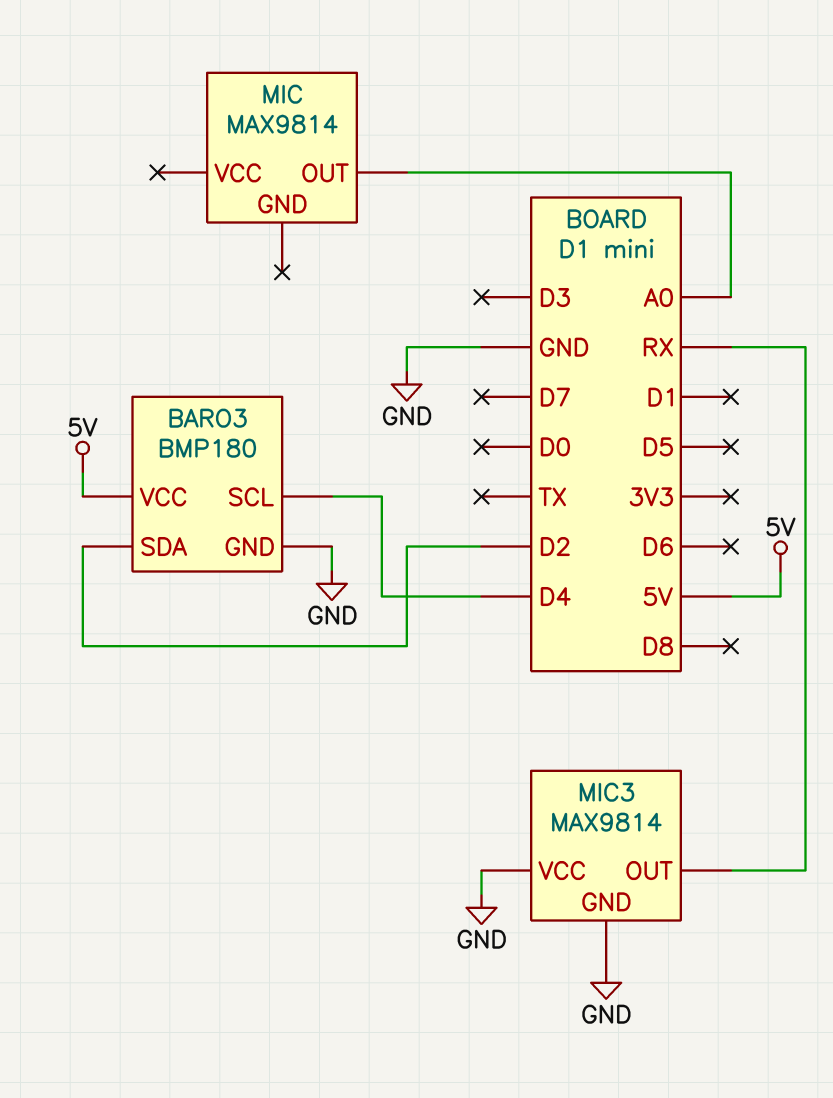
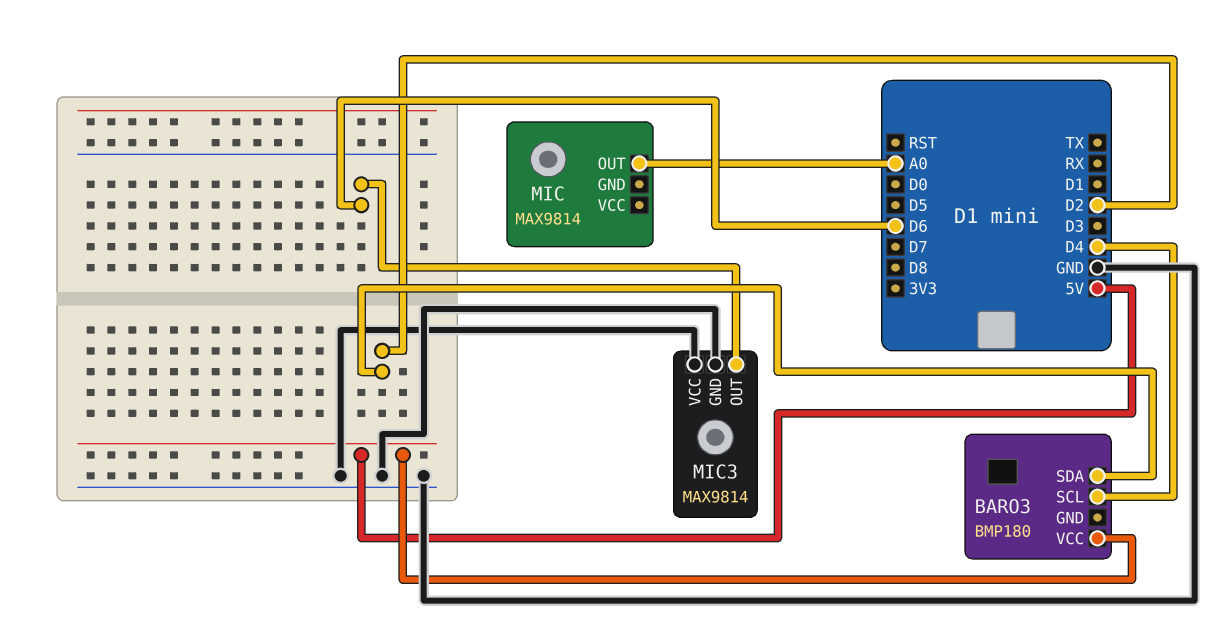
BARO3 pin GND: GND -> none
MIC3 pin OUT: RX -> D6

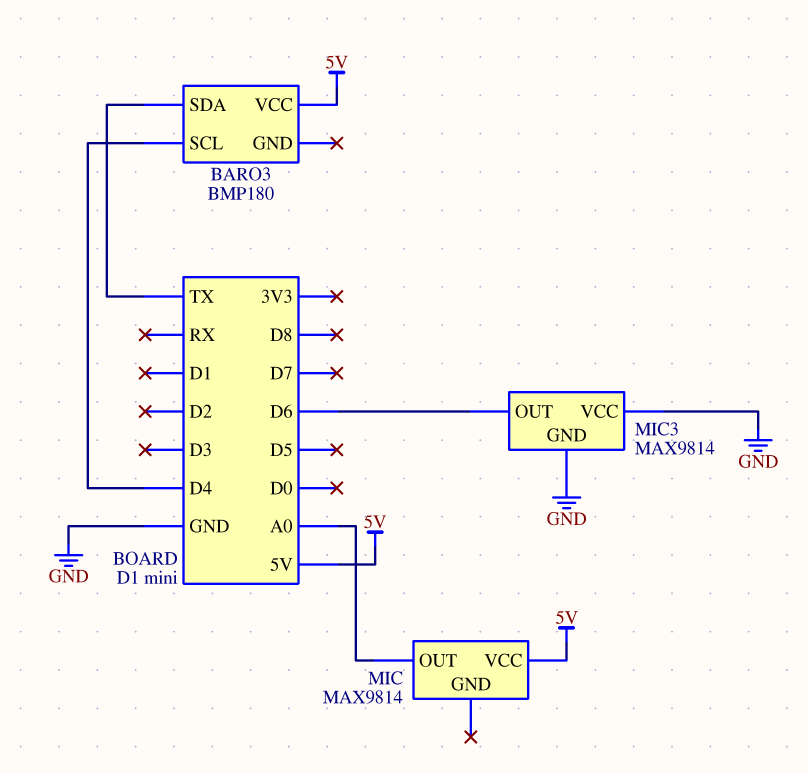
BARO3 pin SDA: D2 -> TX
MIC pin VCC: none -> 5V

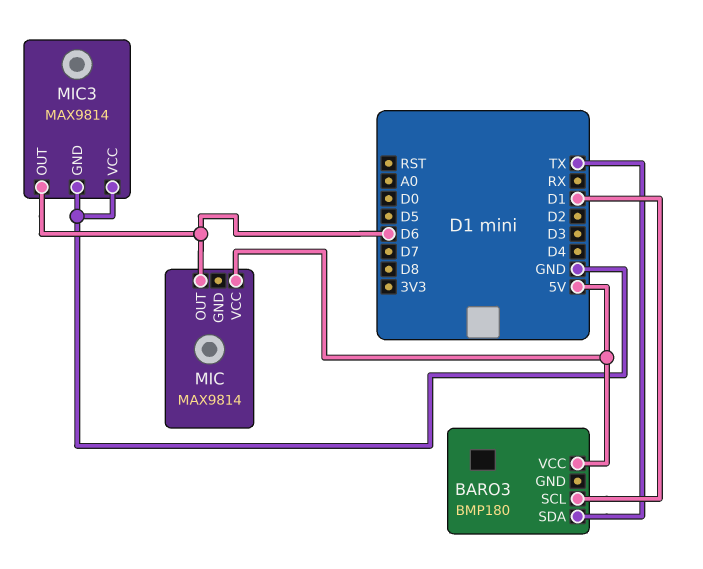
BARO3 pin SCL: D4 -> D1
MIC pin OUT: A0 -> D6

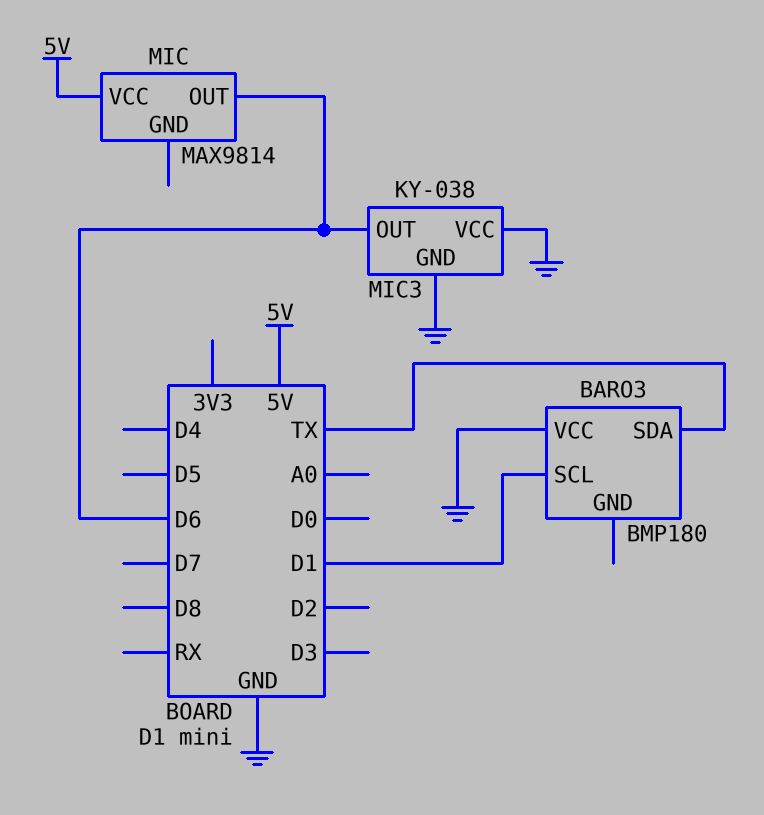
BARO3 pin VCC: 5V -> GND
MIC3: MAX9814 -> KY-038

